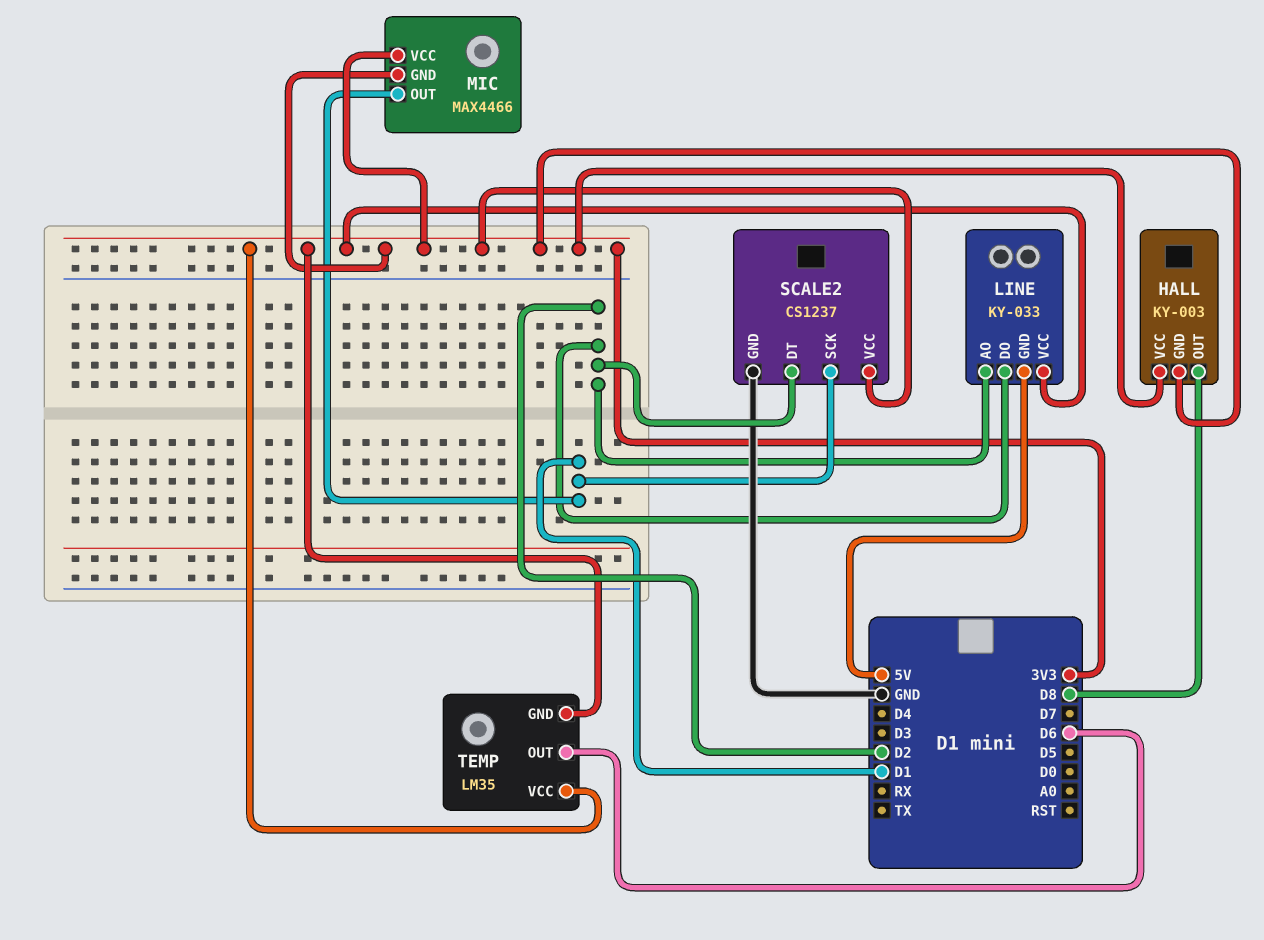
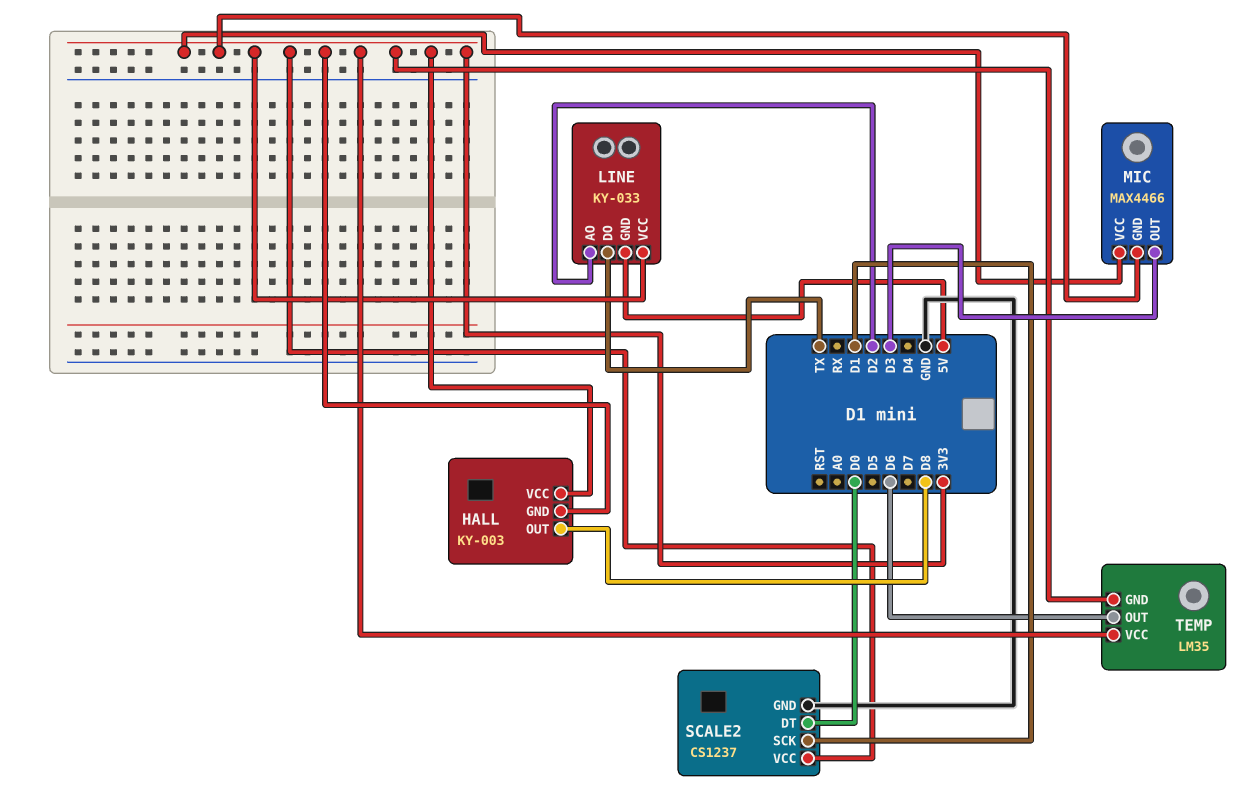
LINE pin DO: D2 -> TX
MIC pin OUT: D1 -> D3
SCALE2 pin DT: D2 -> D0

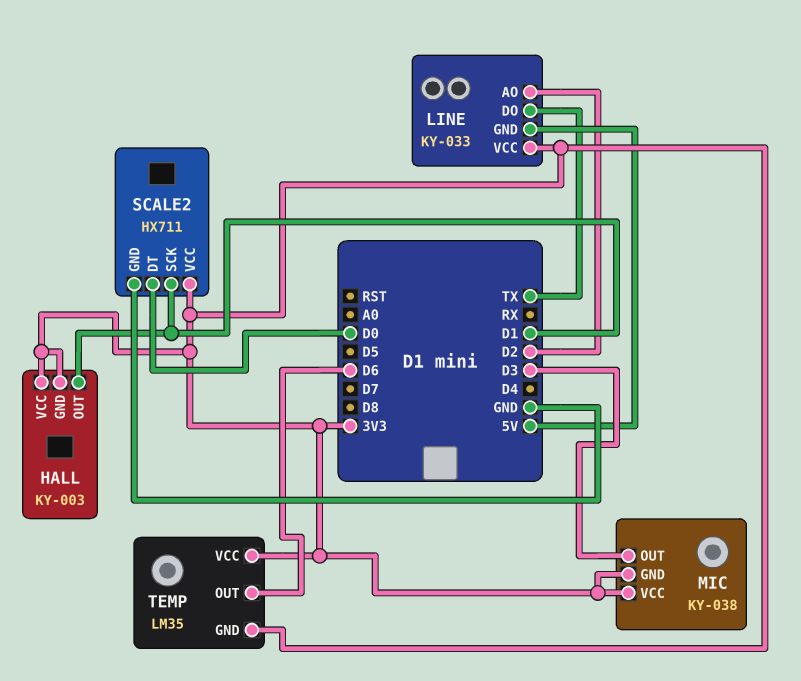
HALL pin OUT: D8 -> D1
MIC: MAX4466 -> KY-038
SCALE2: CS1237 -> HX711

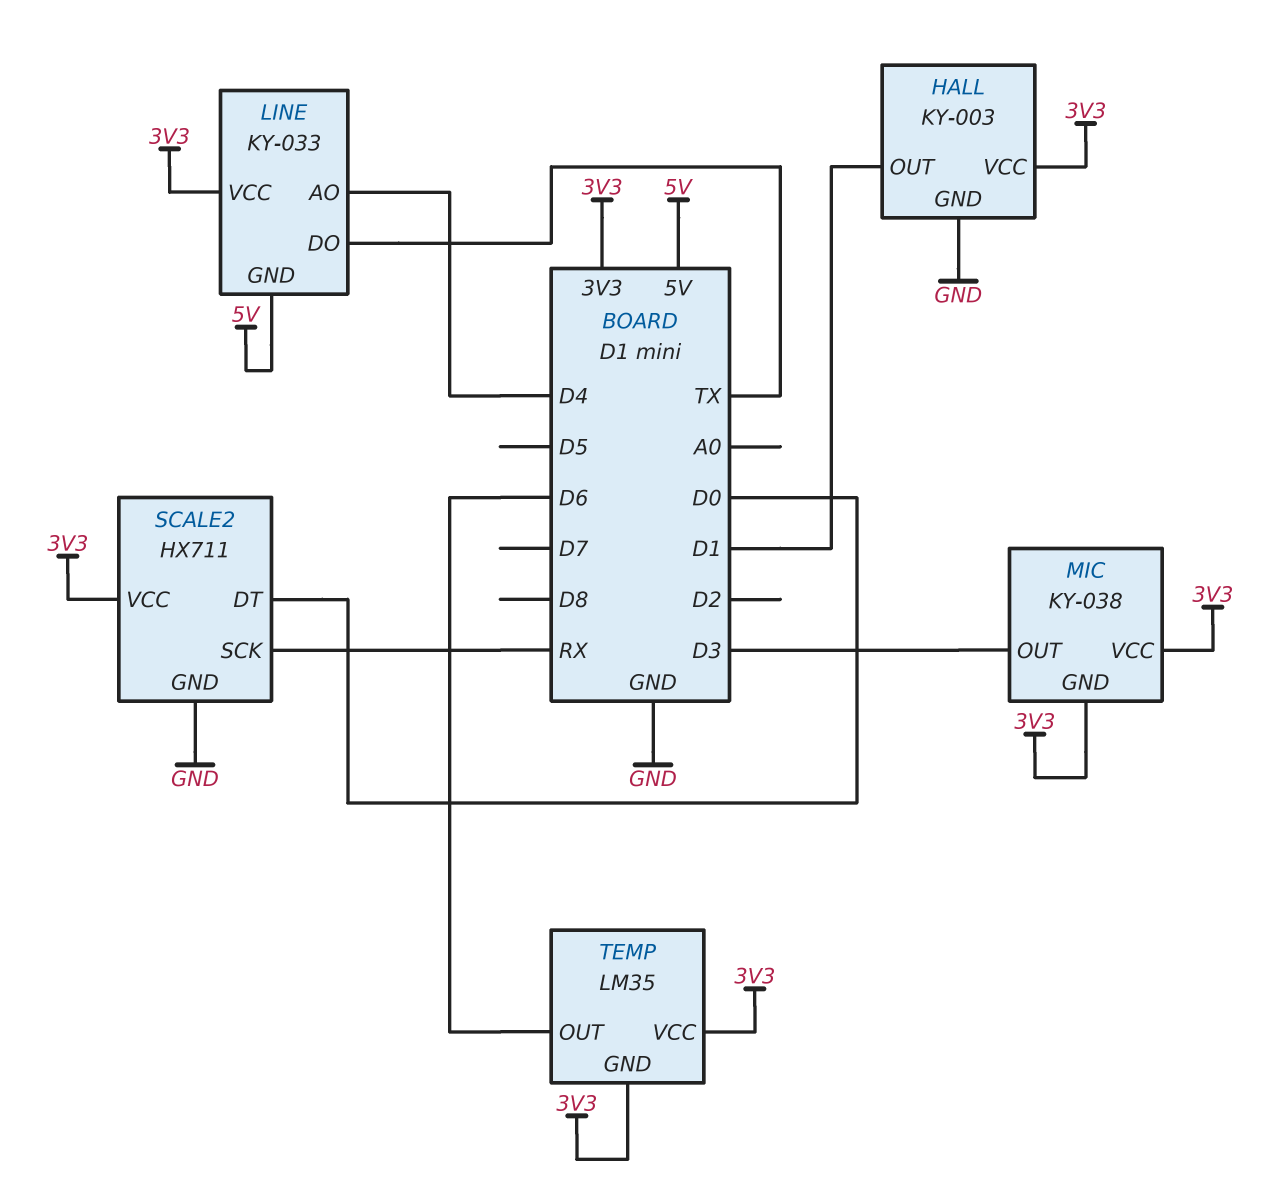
HALL pin GND: 3V3 -> GND
LINE pin AO: D2 -> D4
SCALE2 pin SCK: D1 -> RX

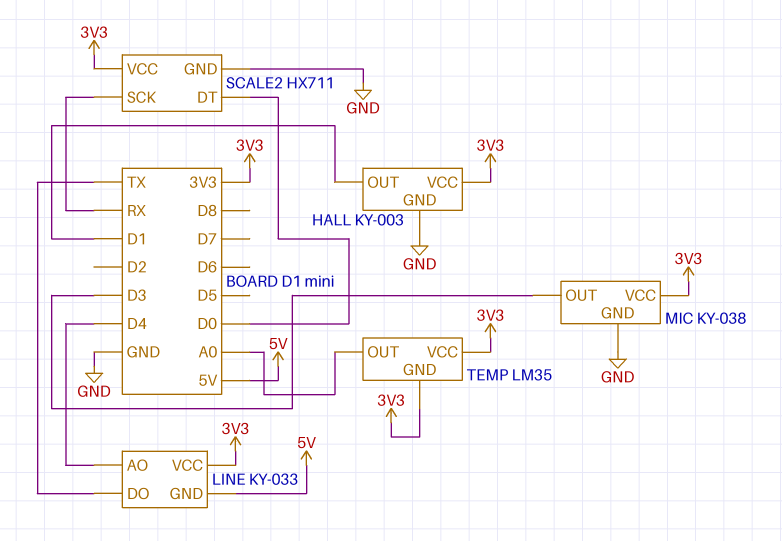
MIC pin GND: 3V3 -> GND
TEMP pin OUT: D6 -> A0

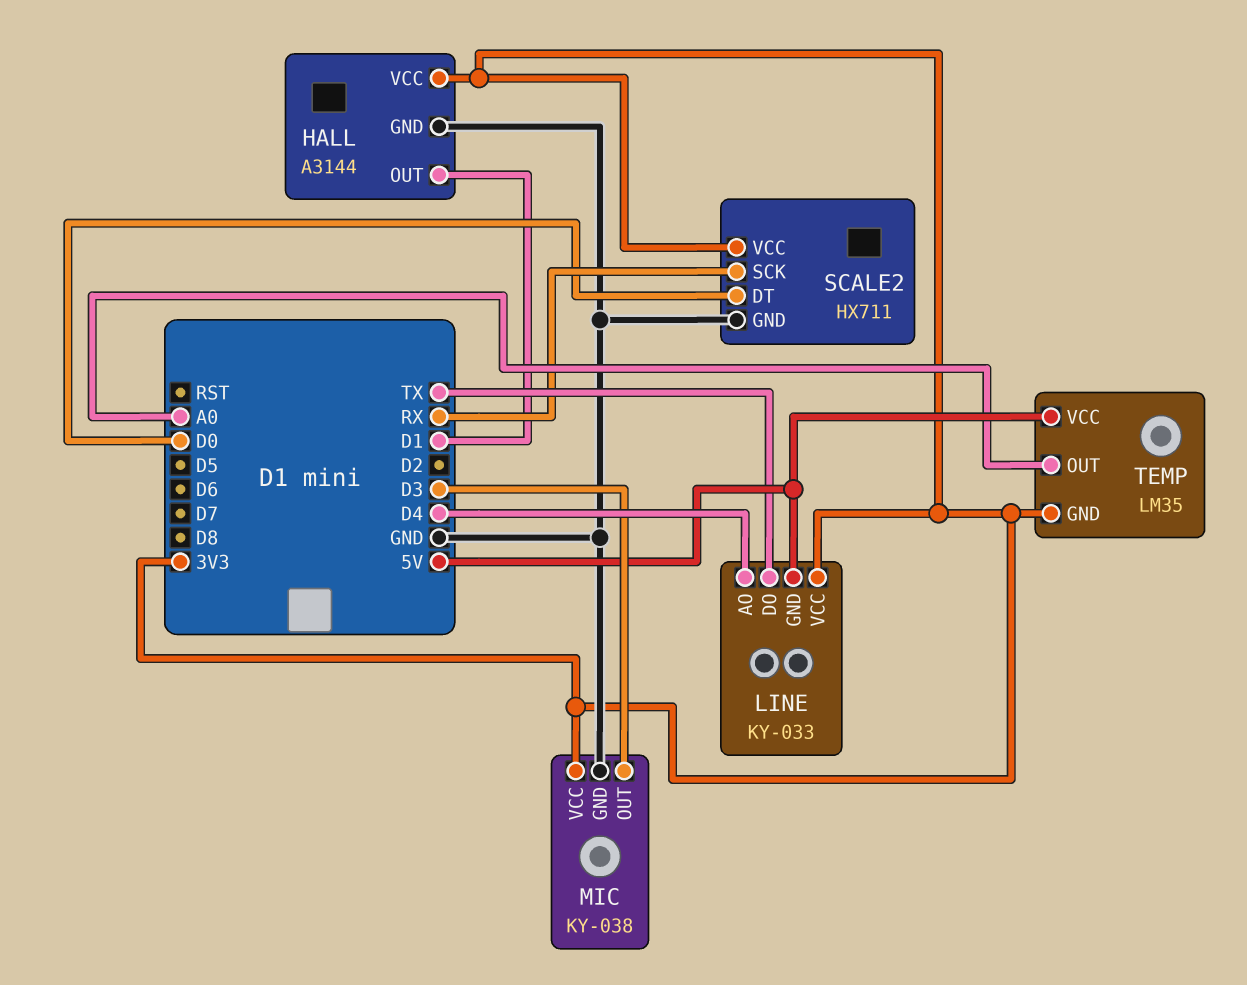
HALL: KY-003 -> A3144
TEMP pin VCC: 3V3 -> 5V

